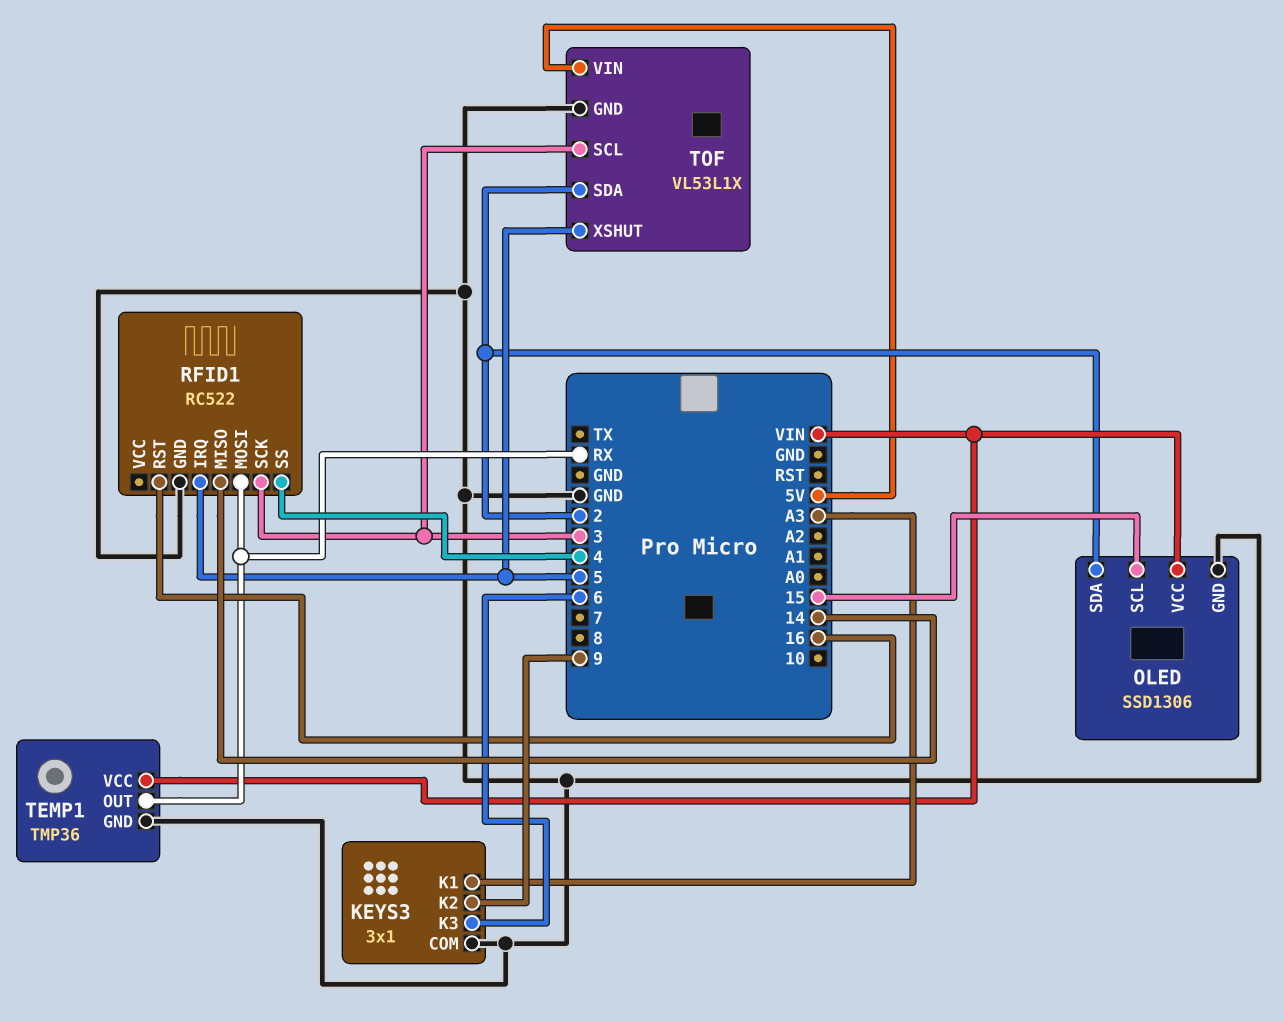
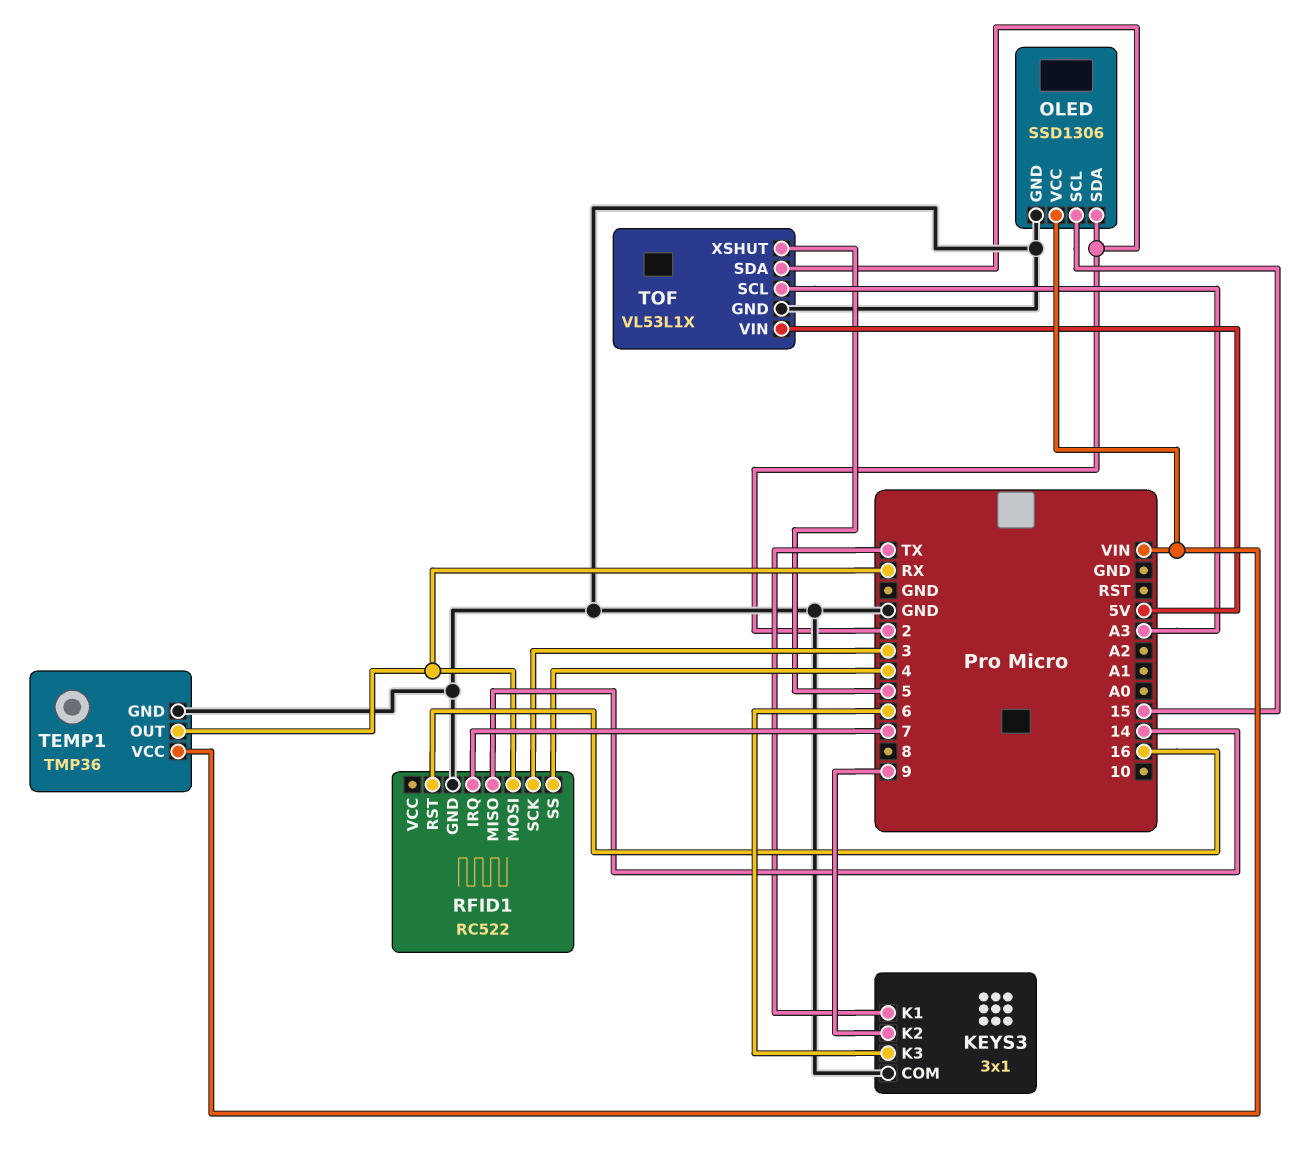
KEYS3 pin K1: A3 -> TX
RFID1 pin IRQ: 5 -> 7
TOF pin SCL: 3 -> A3

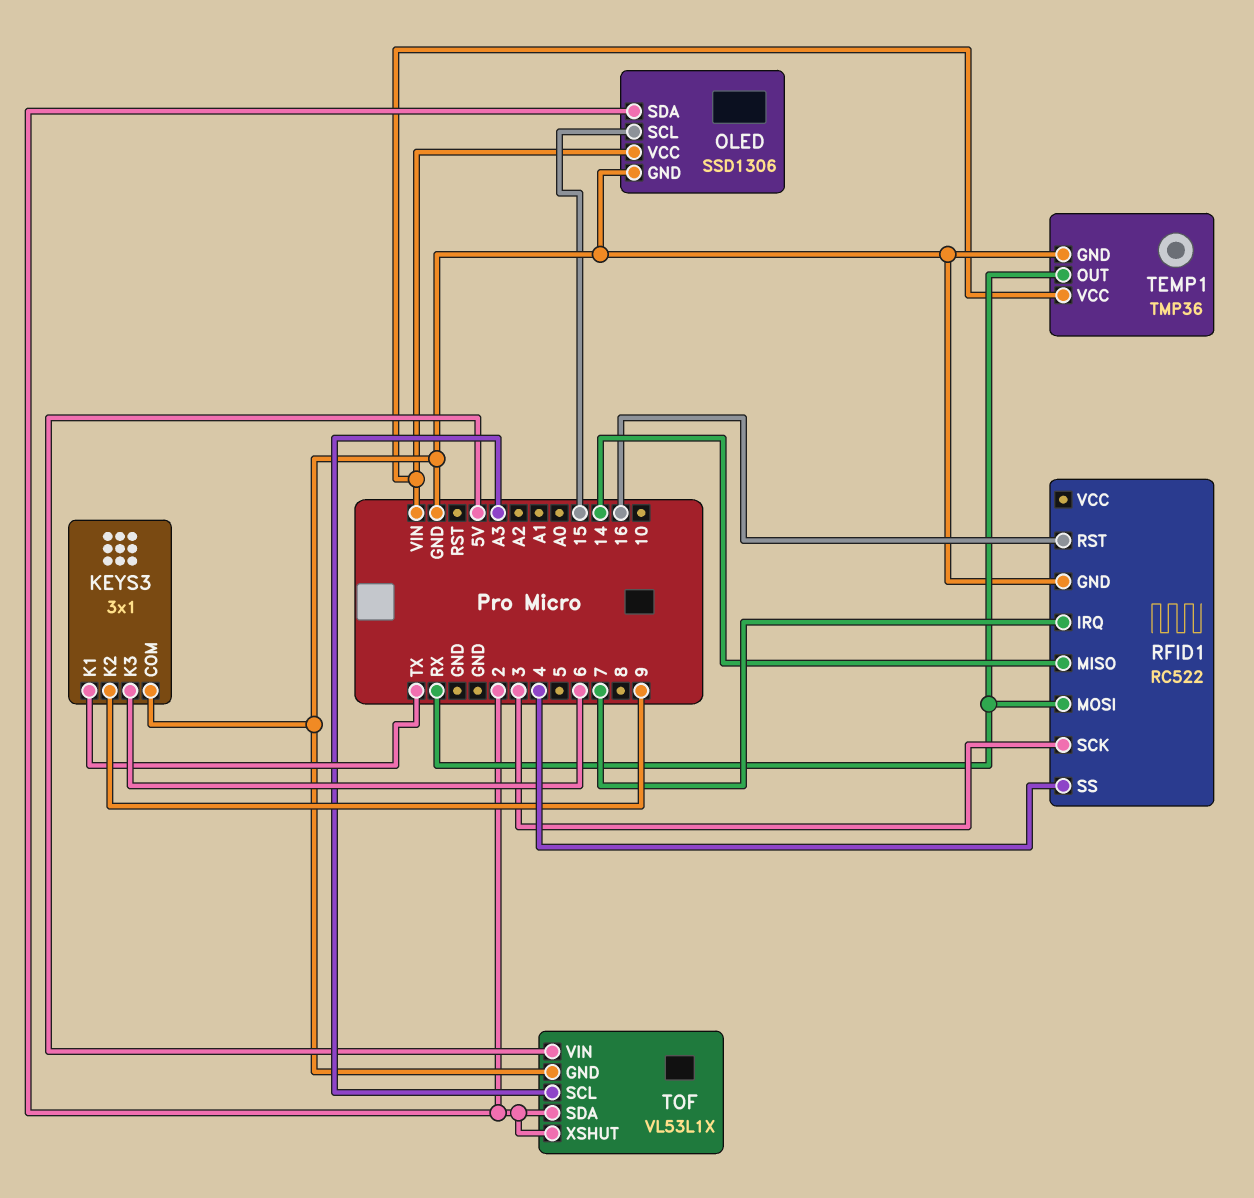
TOF pin XSHUT: 5 -> 2

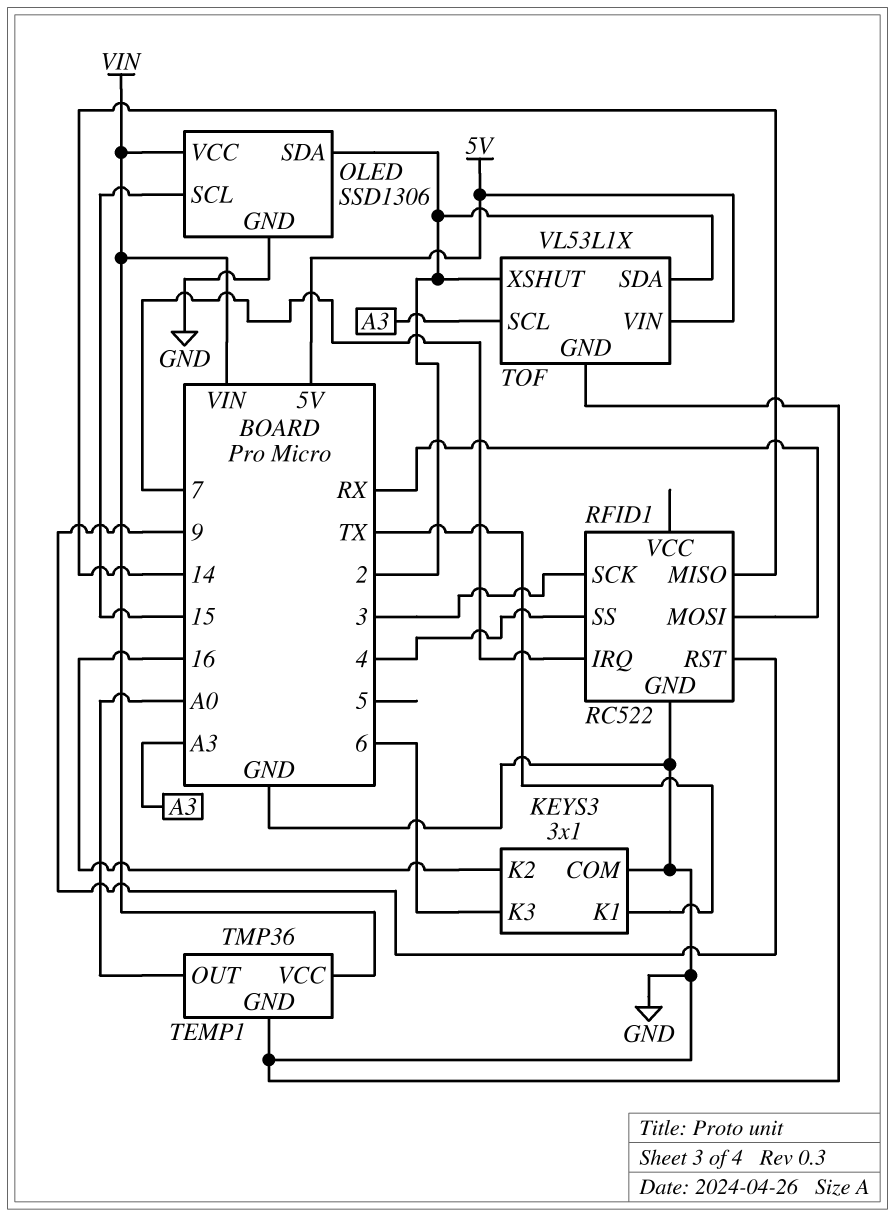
KEYS3 pin K2: 9 -> 16
RFID1 pin RST: 16 -> 9
TEMP1 pin OUT: RX -> A0

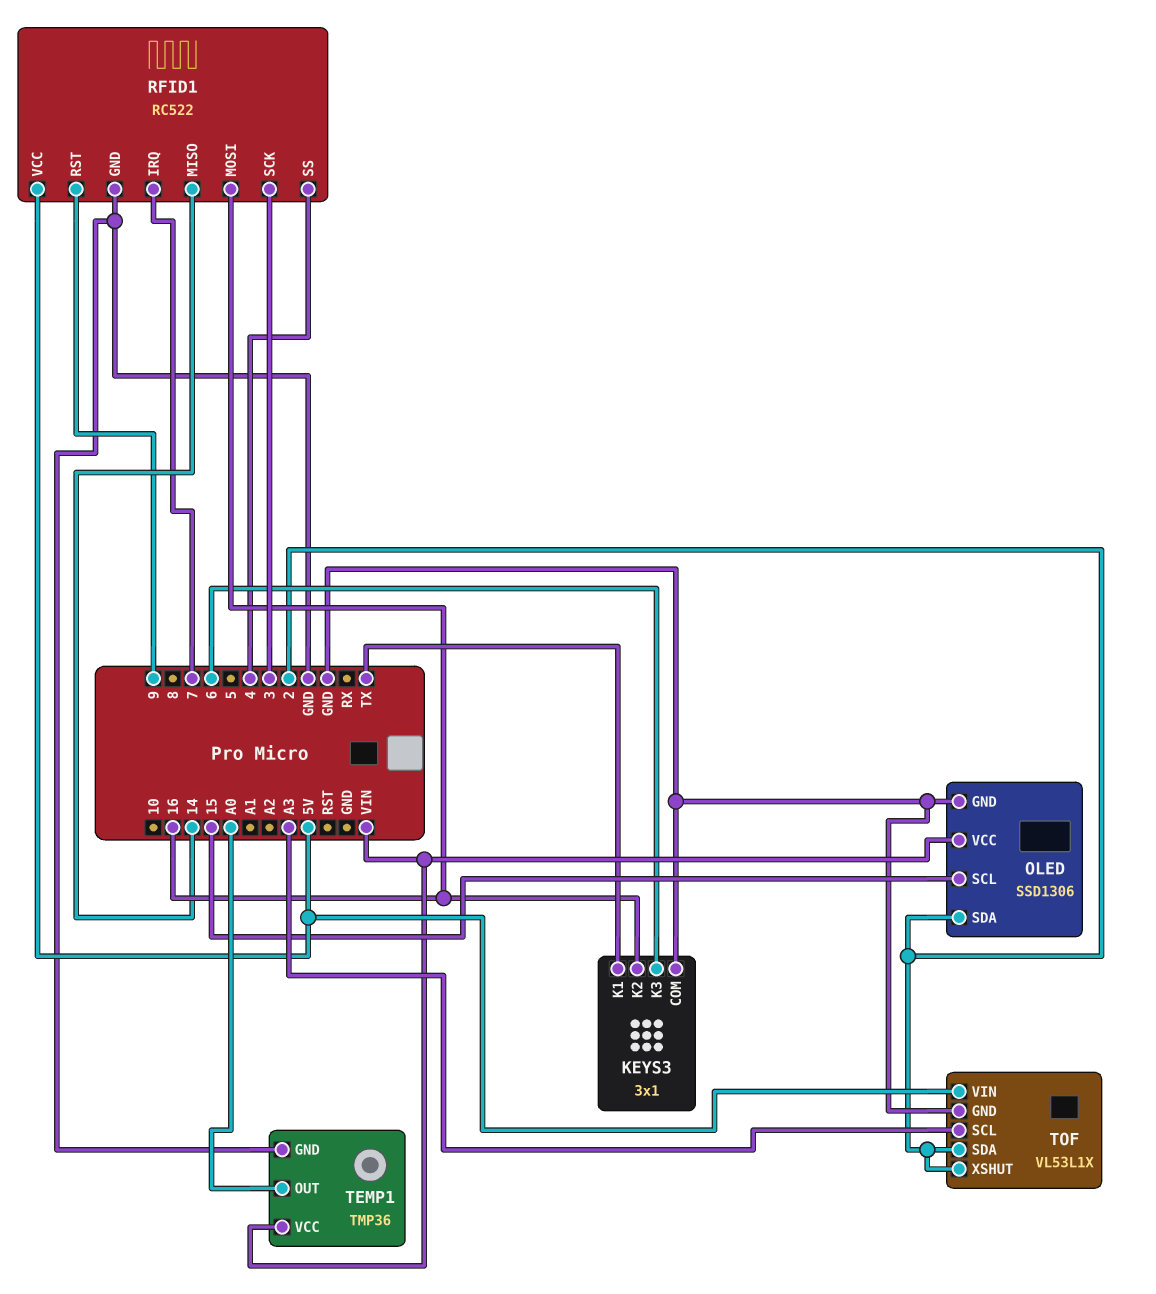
RFID1 pin MOSI: RX -> 16
RFID1 pin VCC: none -> 5V

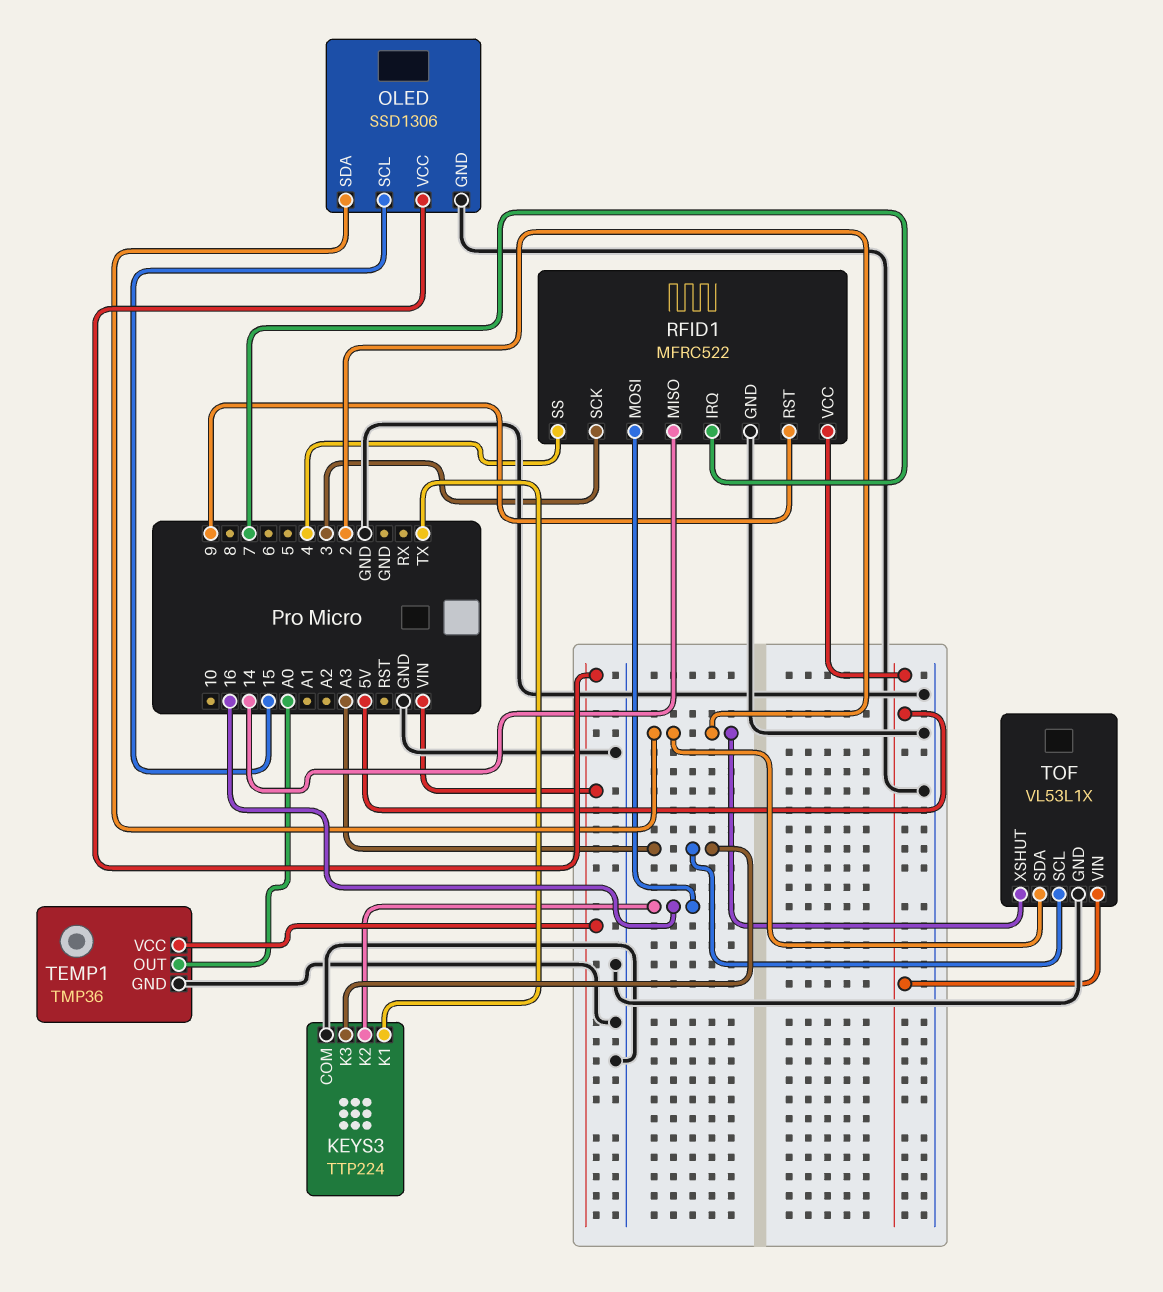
KEYS3: 3x1 -> TTP224
KEYS3 pin K3: 6 -> A3
RFID1: RC522 -> MFRC522

